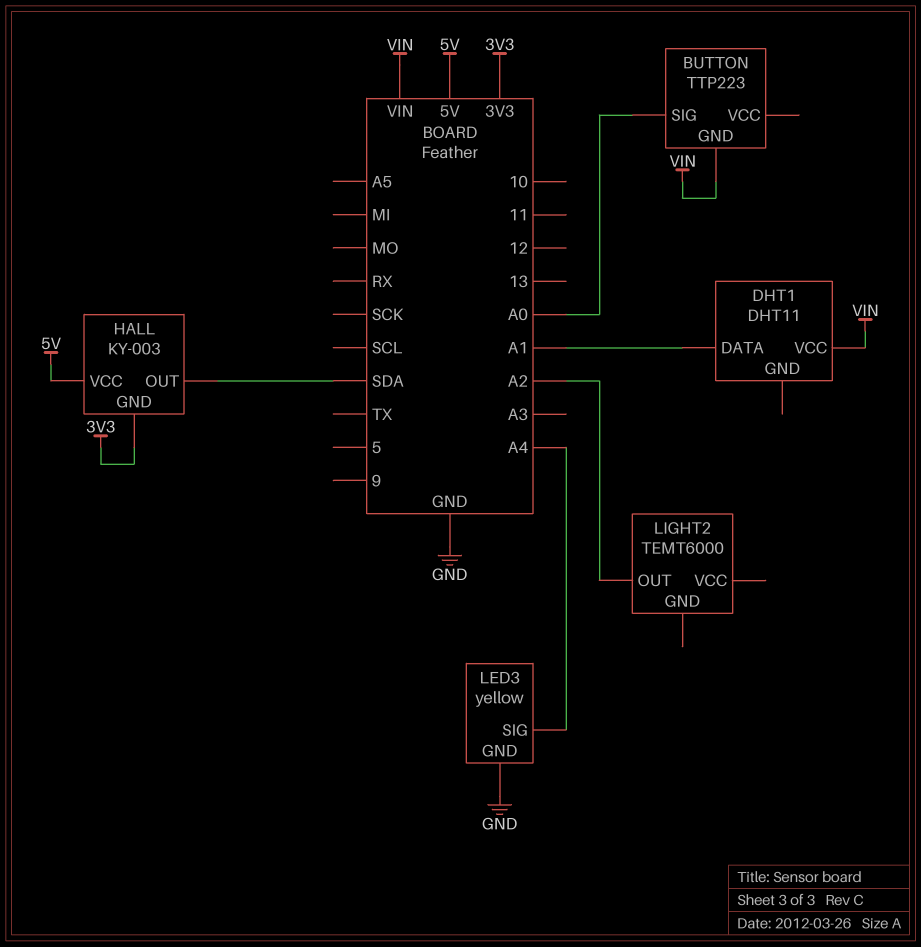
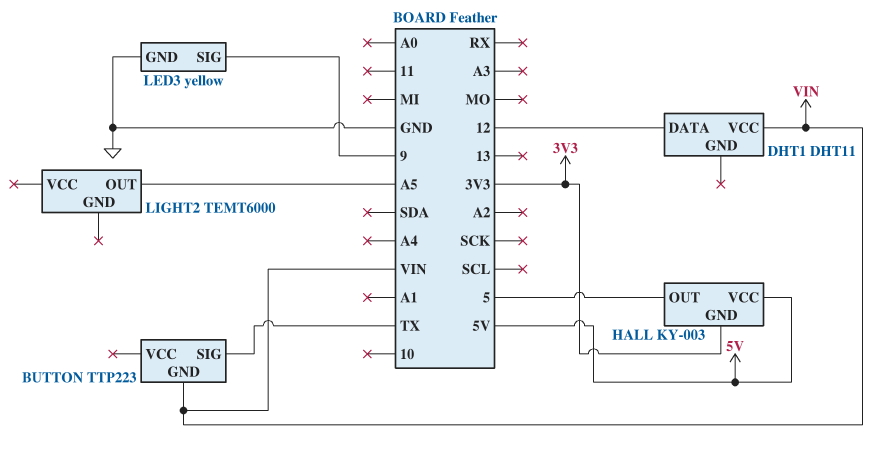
BUTTON pin SIG: A0 -> TX
DHT1 pin DATA: A1 -> 12
HALL pin OUT: SDA -> 5
LED3 pin SIG: A4 -> 9
LIGHT2 pin OUT: A2 -> A5

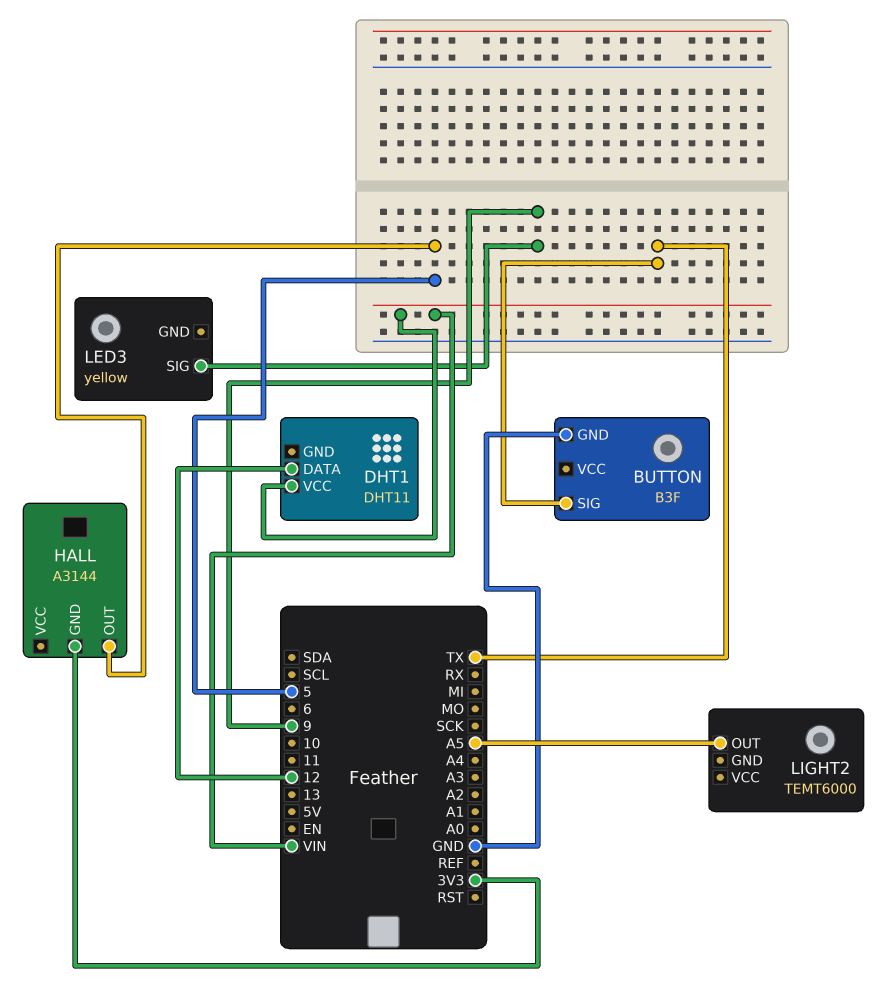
BUTTON: TTP223 -> B3F
BUTTON pin GND: VIN -> GND
HALL: KY-003 -> A3144
HALL pin VCC: 5V -> none
LED3 pin GND: GND -> none

